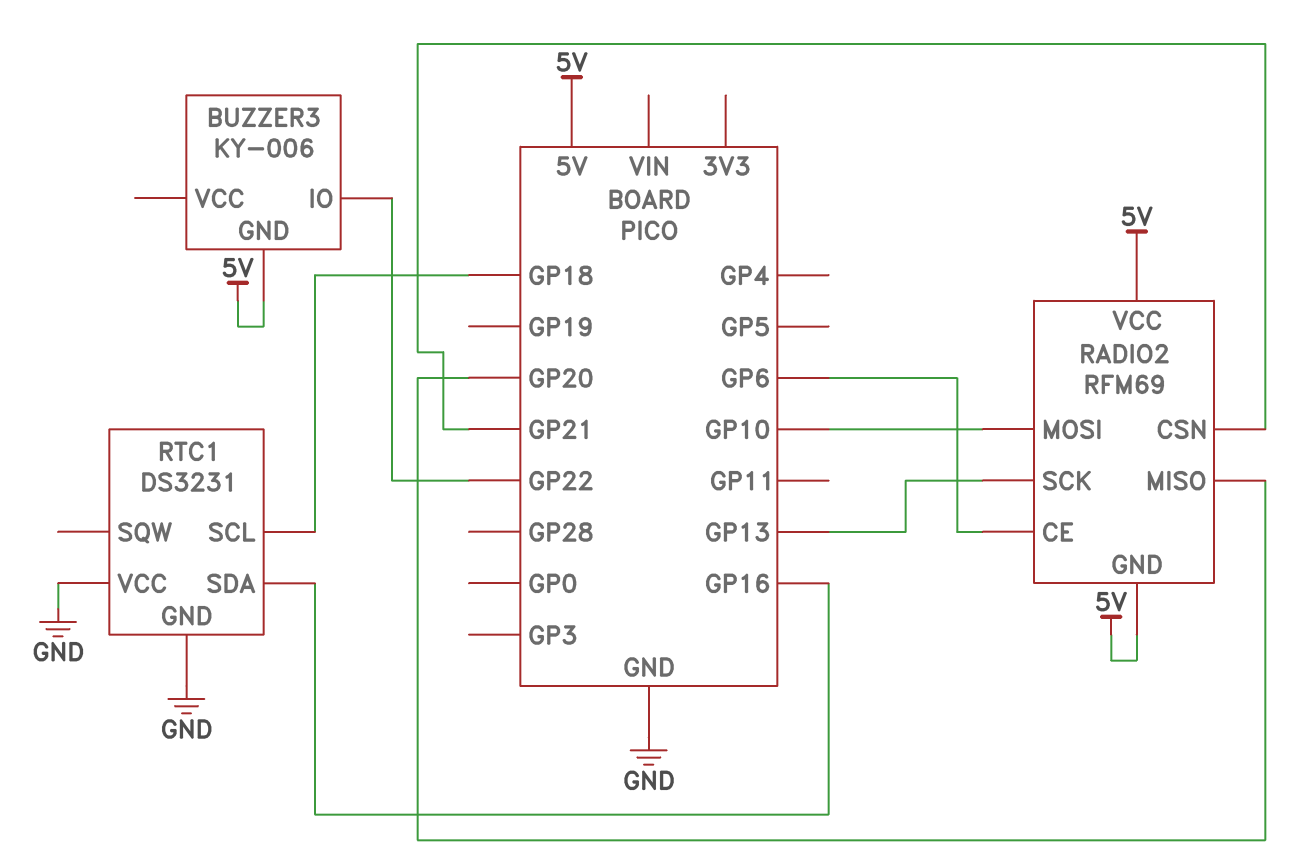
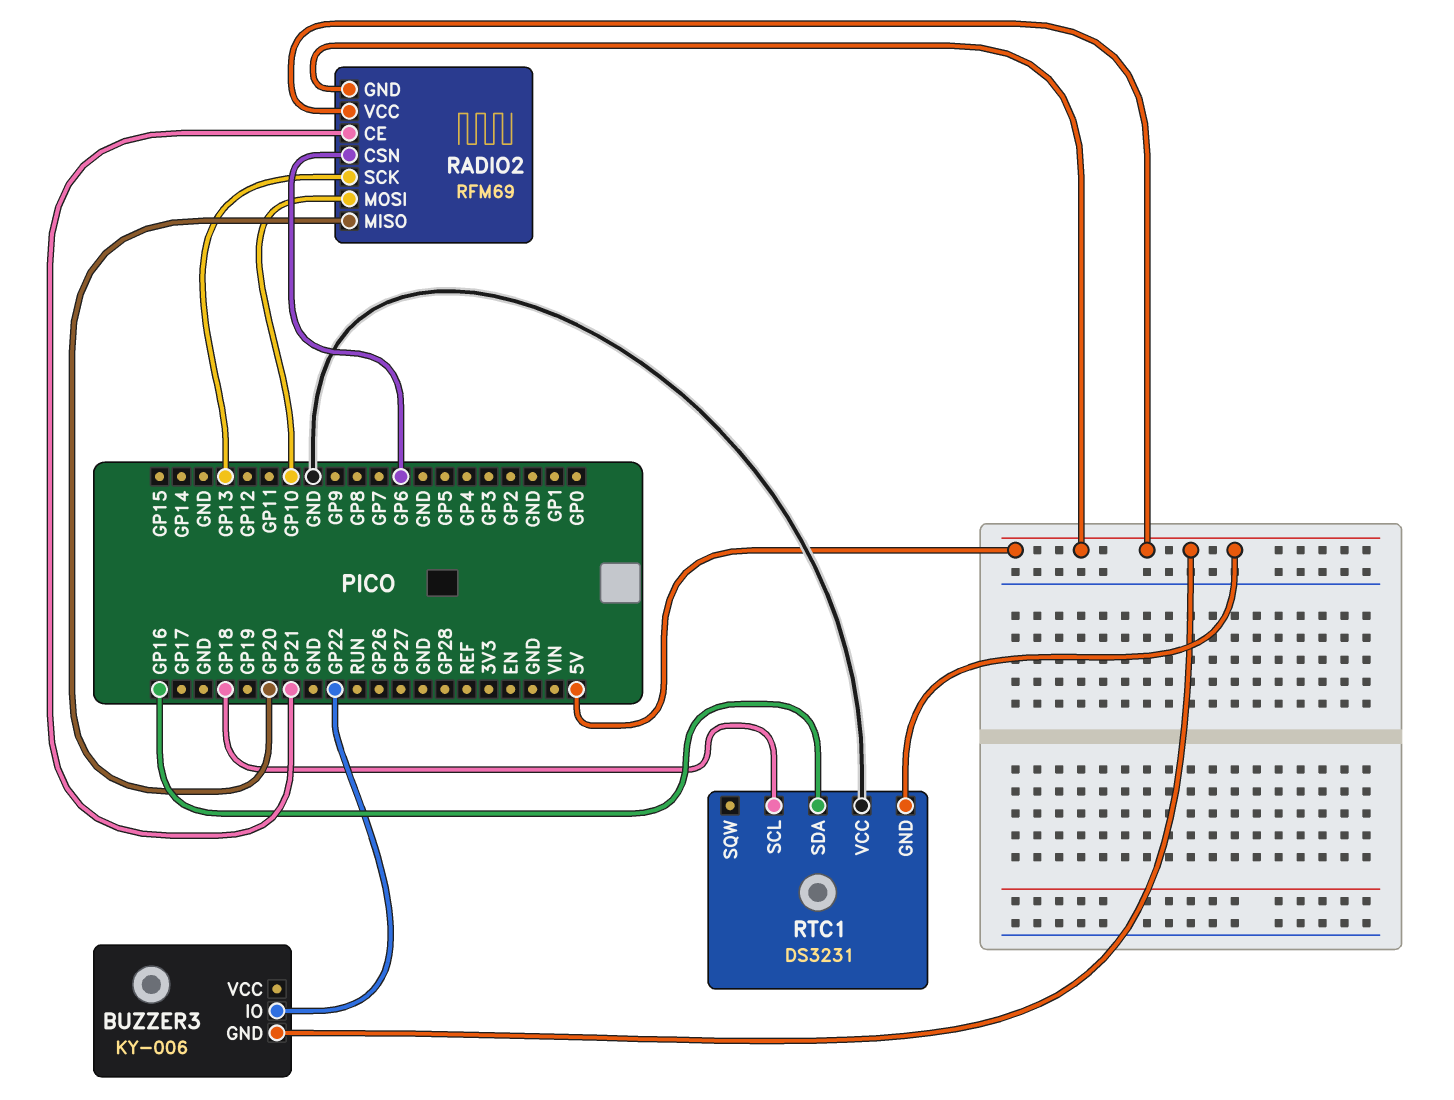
RADIO2 pin CE: GP6 -> GP21
RADIO2 pin CSN: GP21 -> GP6
RTC1 pin GND: GND -> 5V

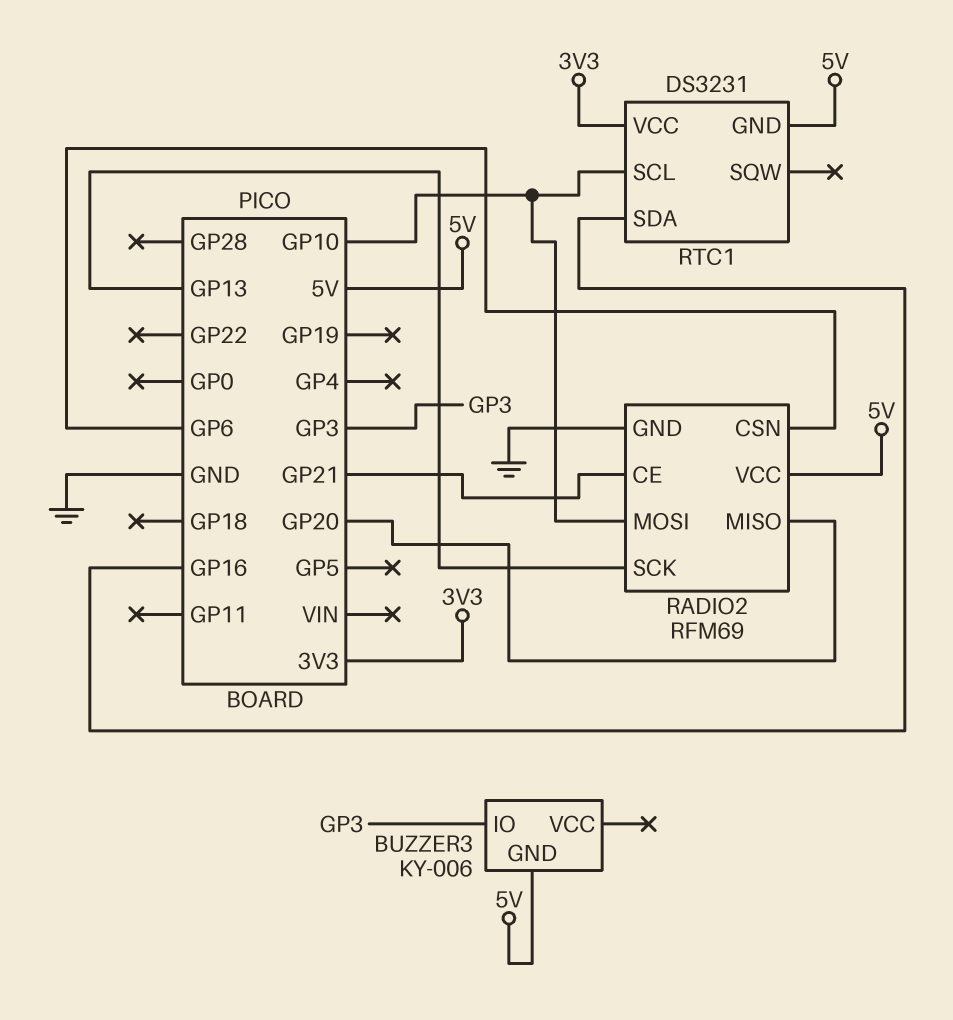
BUZZER3 pin IO: GP22 -> GP3
RADIO2 pin GND: 5V -> GND
RTC1 pin SCL: GP18 -> GP10
RTC1 pin VCC: GND -> 3V3

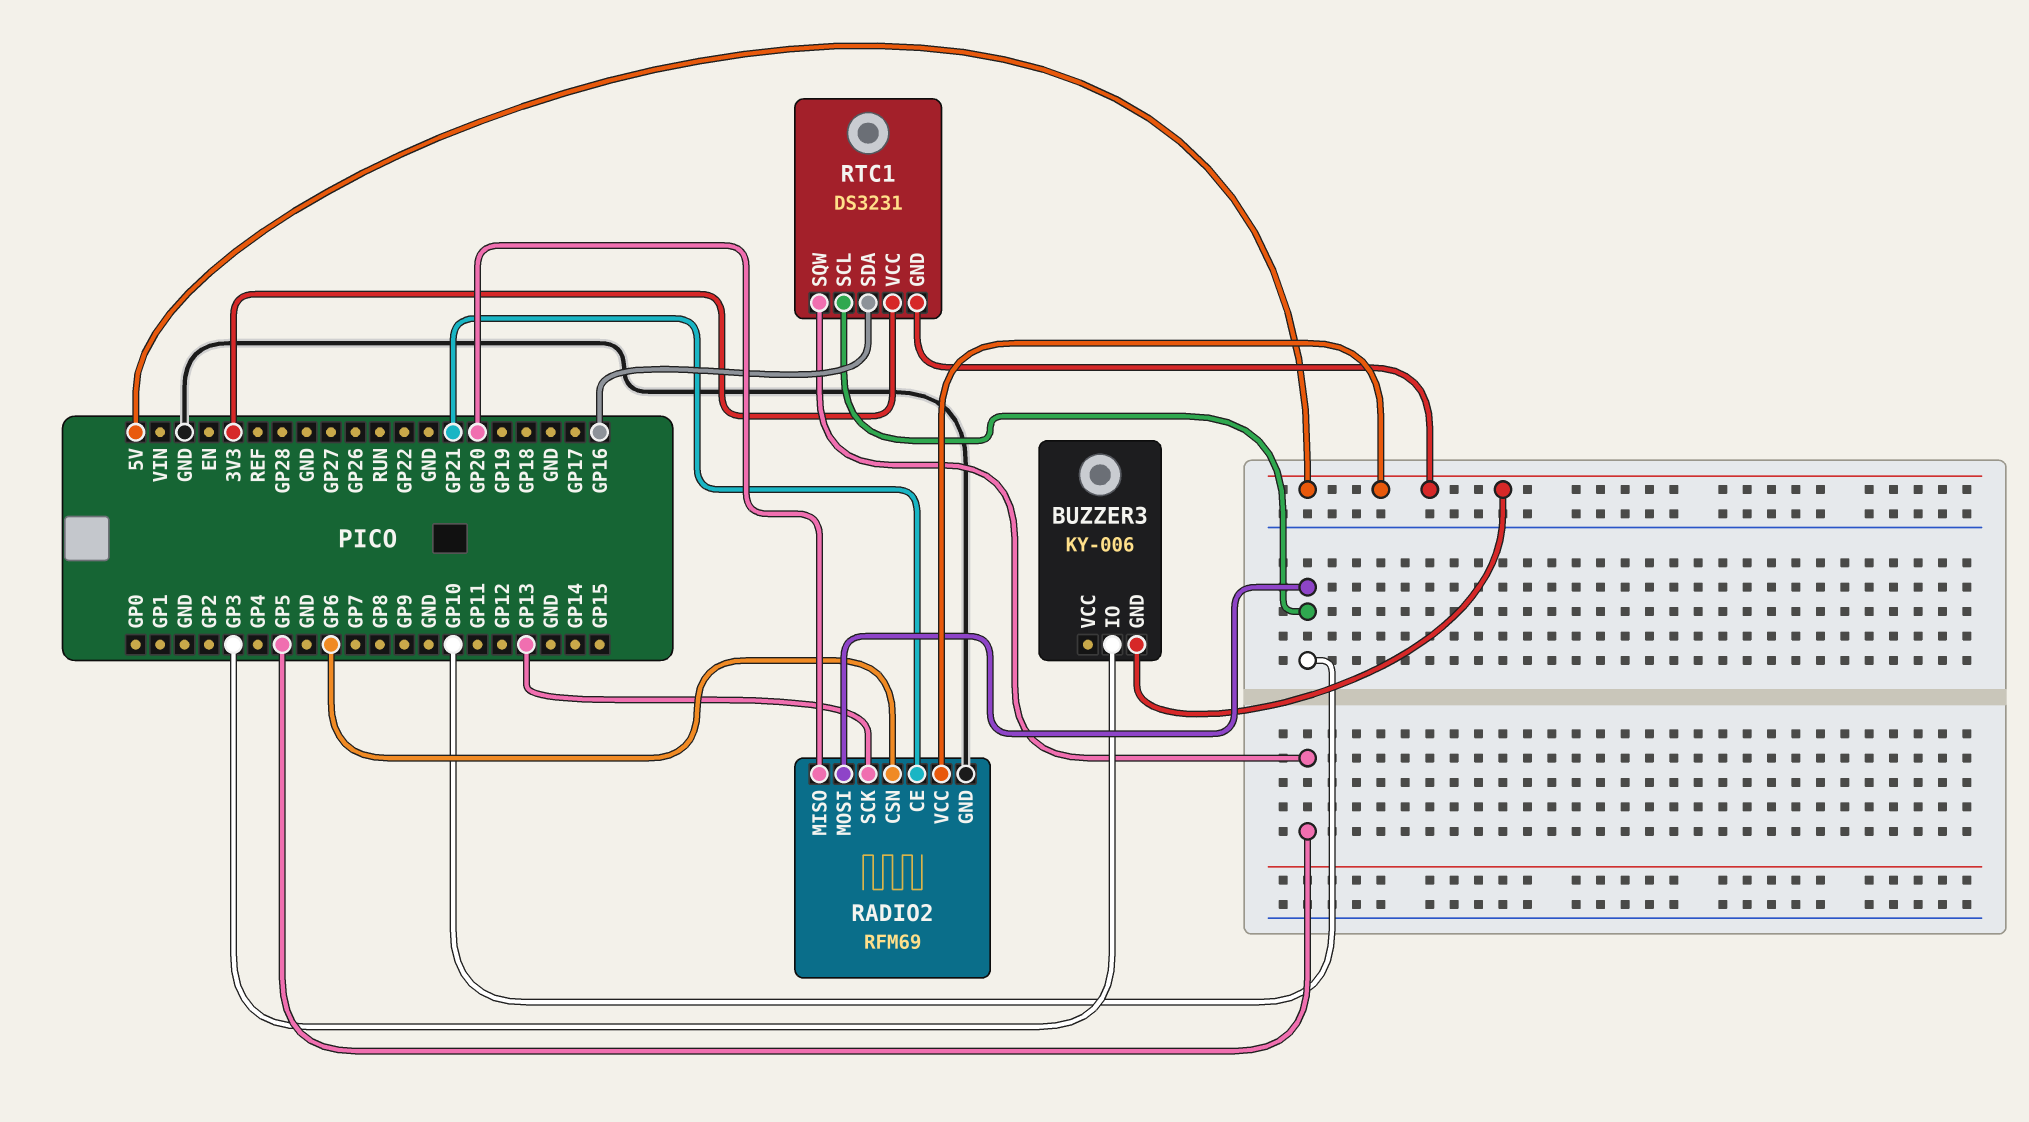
RTC1 pin SQW: none -> GP5

